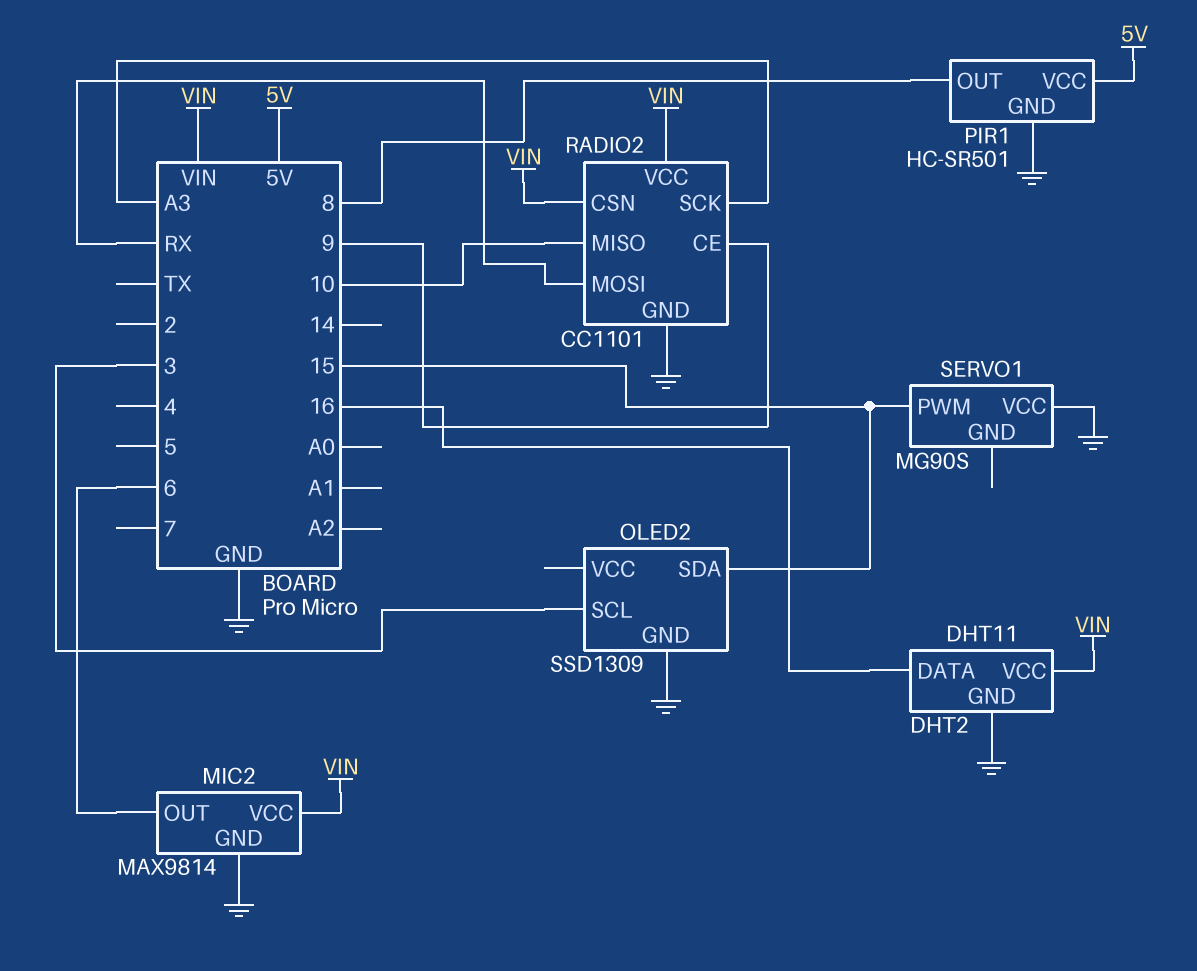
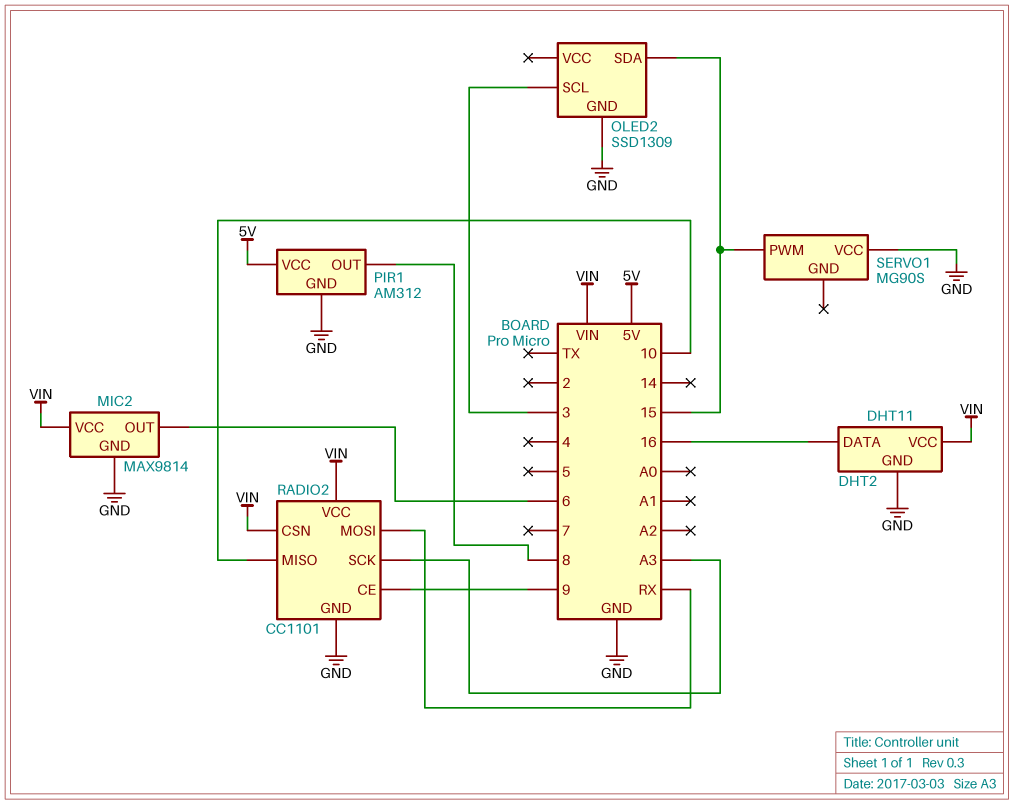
PIR1: HC-SR501 -> AM312

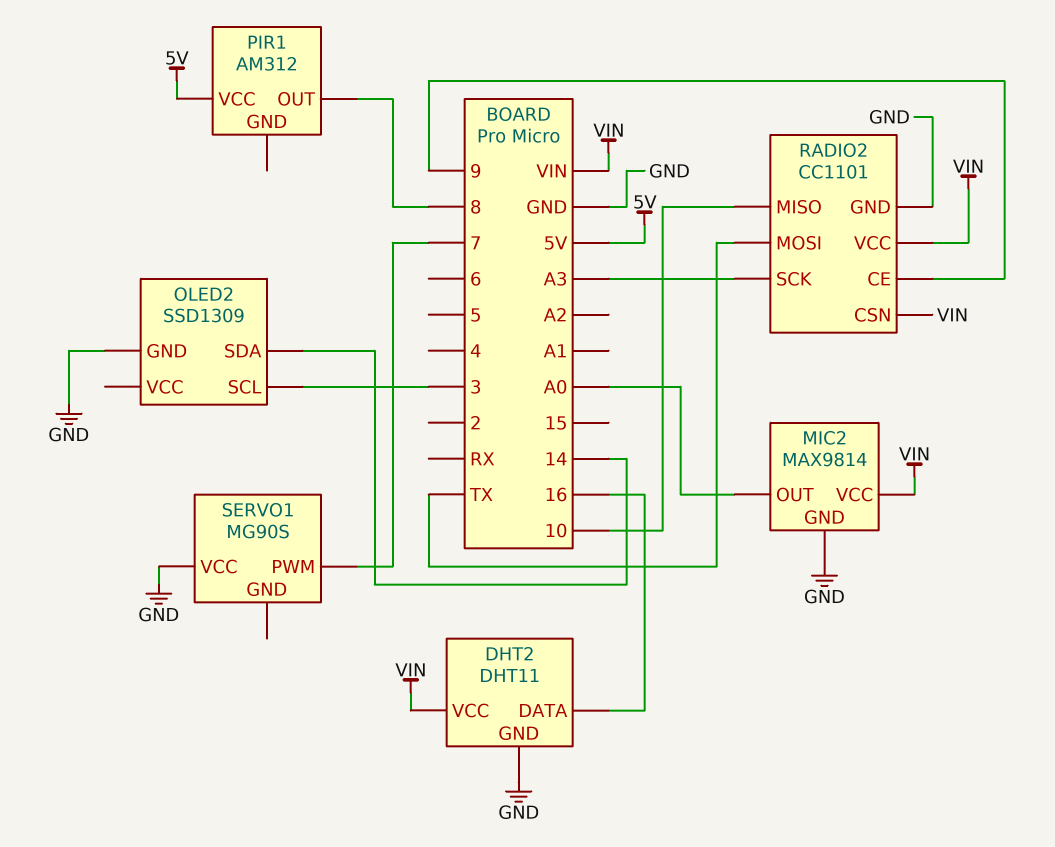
MIC2 pin OUT: 6 -> A0
OLED2 pin SDA: 15 -> 14
PIR1 pin GND: GND -> none
RADIO2 pin MOSI: RX -> TX
SERVO1 pin PWM: 15 -> 7

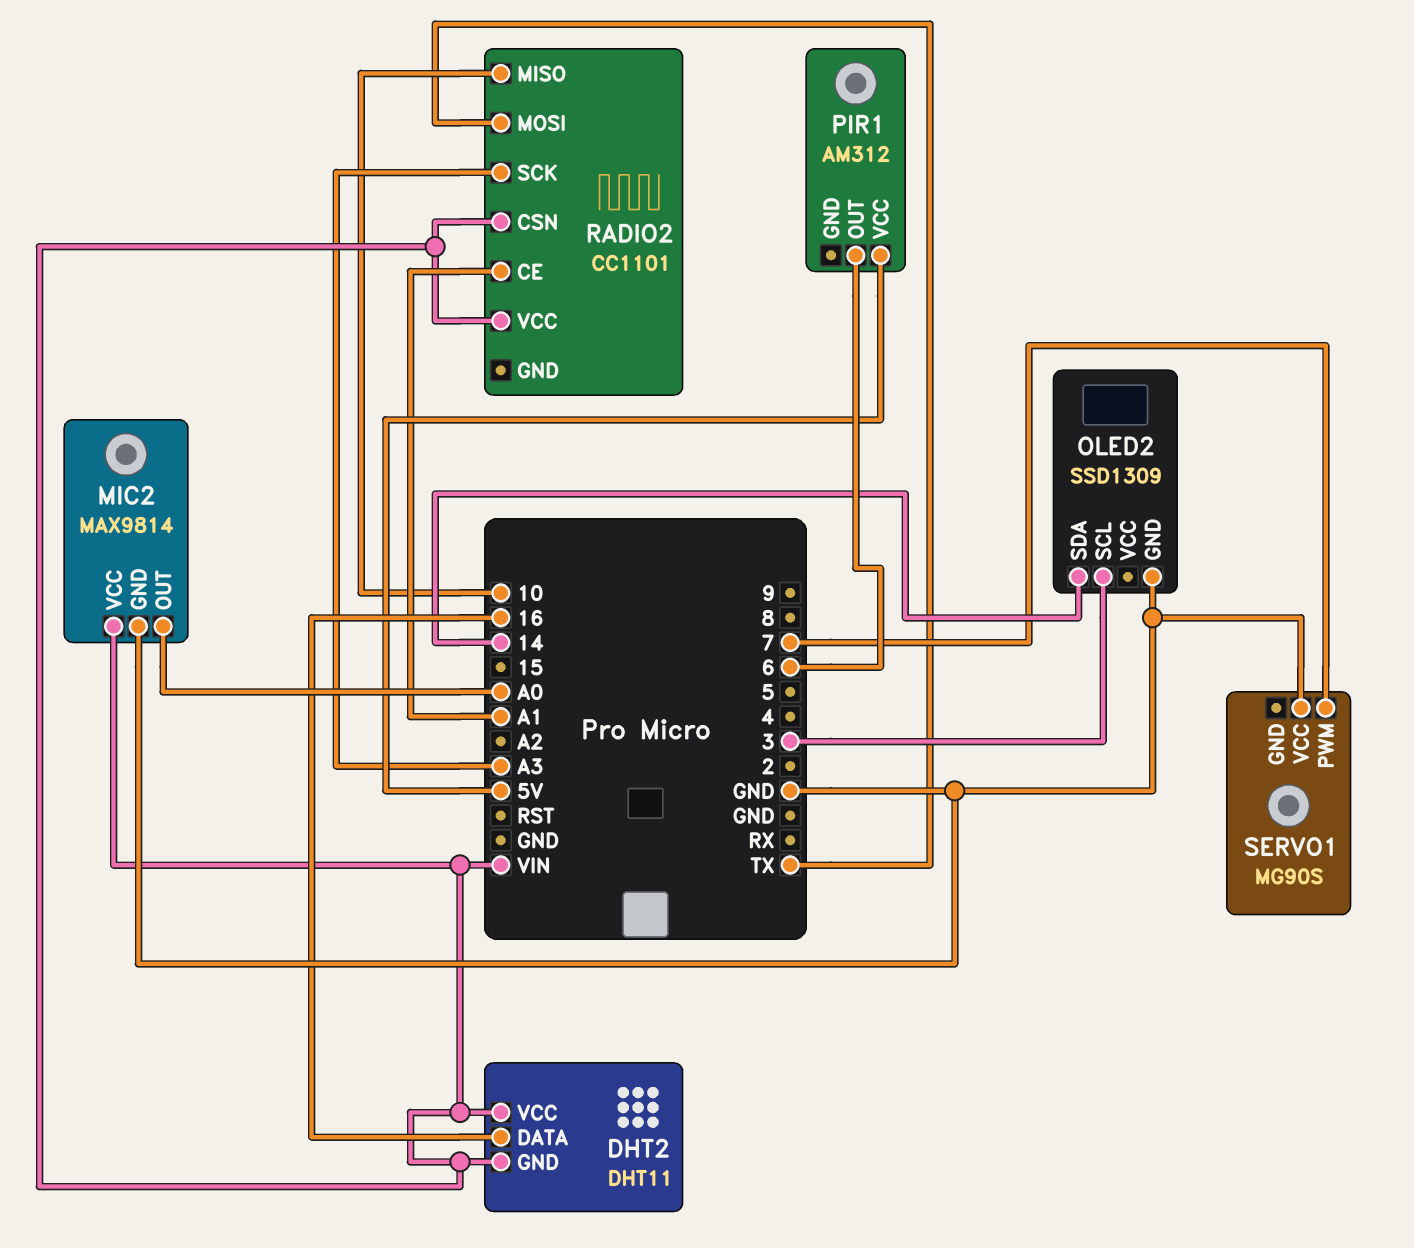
DHT2 pin GND: GND -> VIN
PIR1 pin OUT: 8 -> 6
RADIO2 pin CE: 9 -> A1
RADIO2 pin GND: GND -> none

